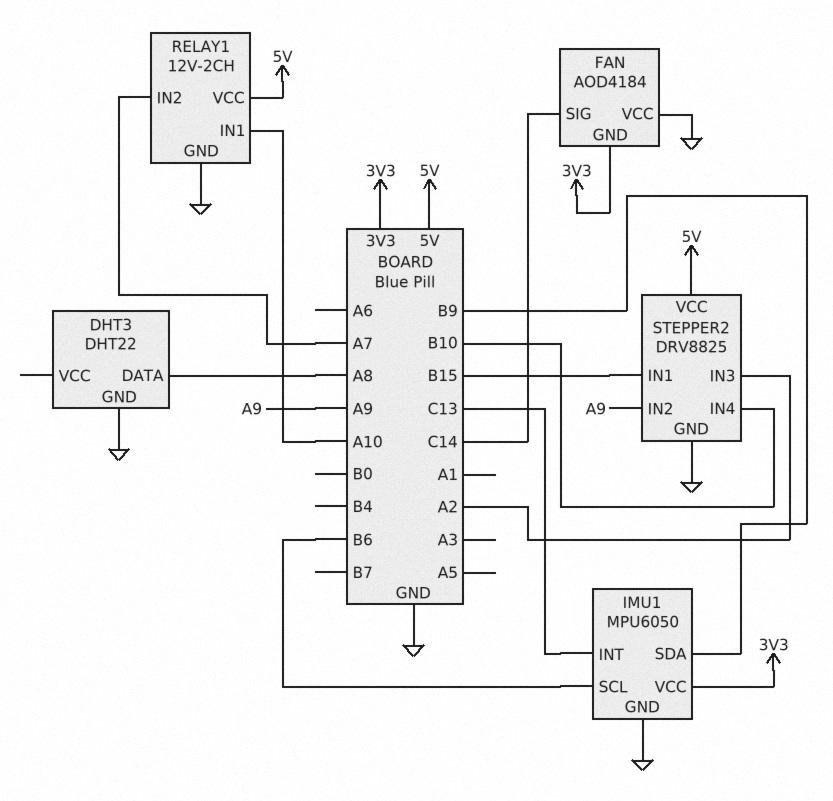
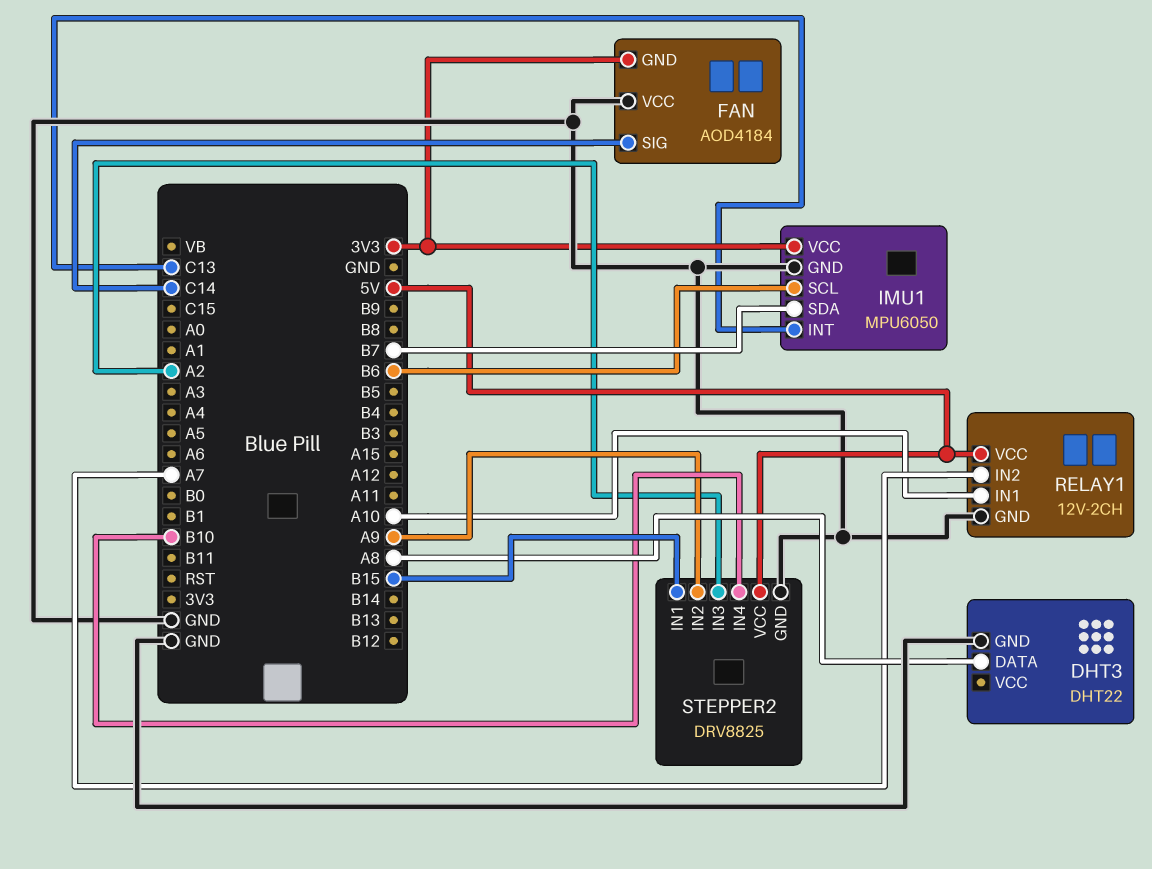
IMU1 pin SDA: B9 -> B7

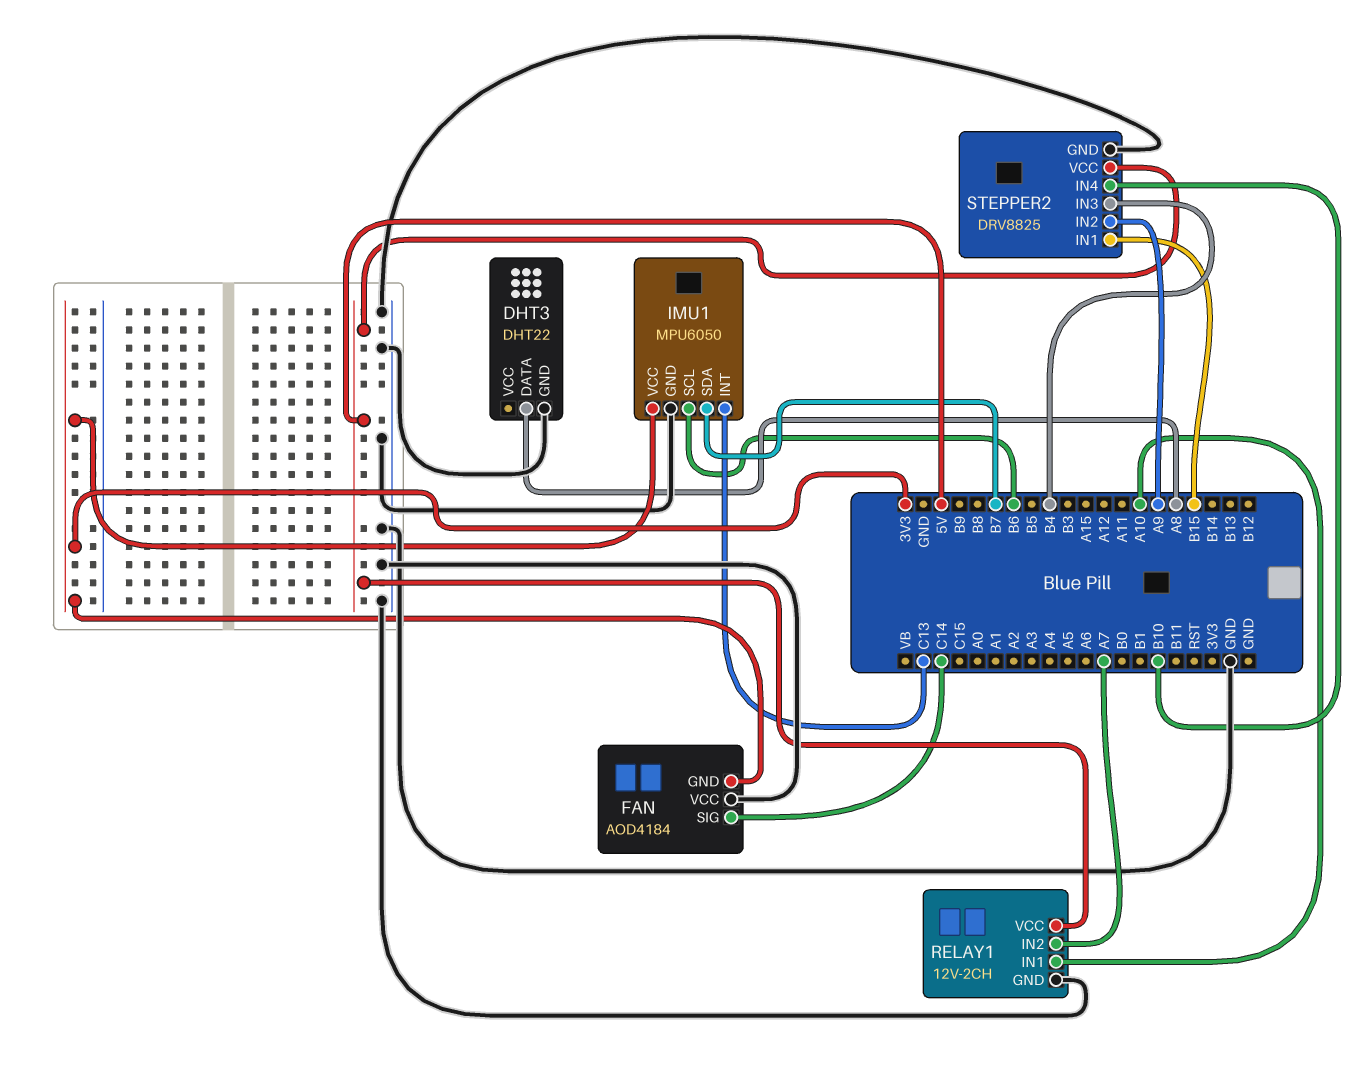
STEPPER2 pin IN3: A2 -> B4

